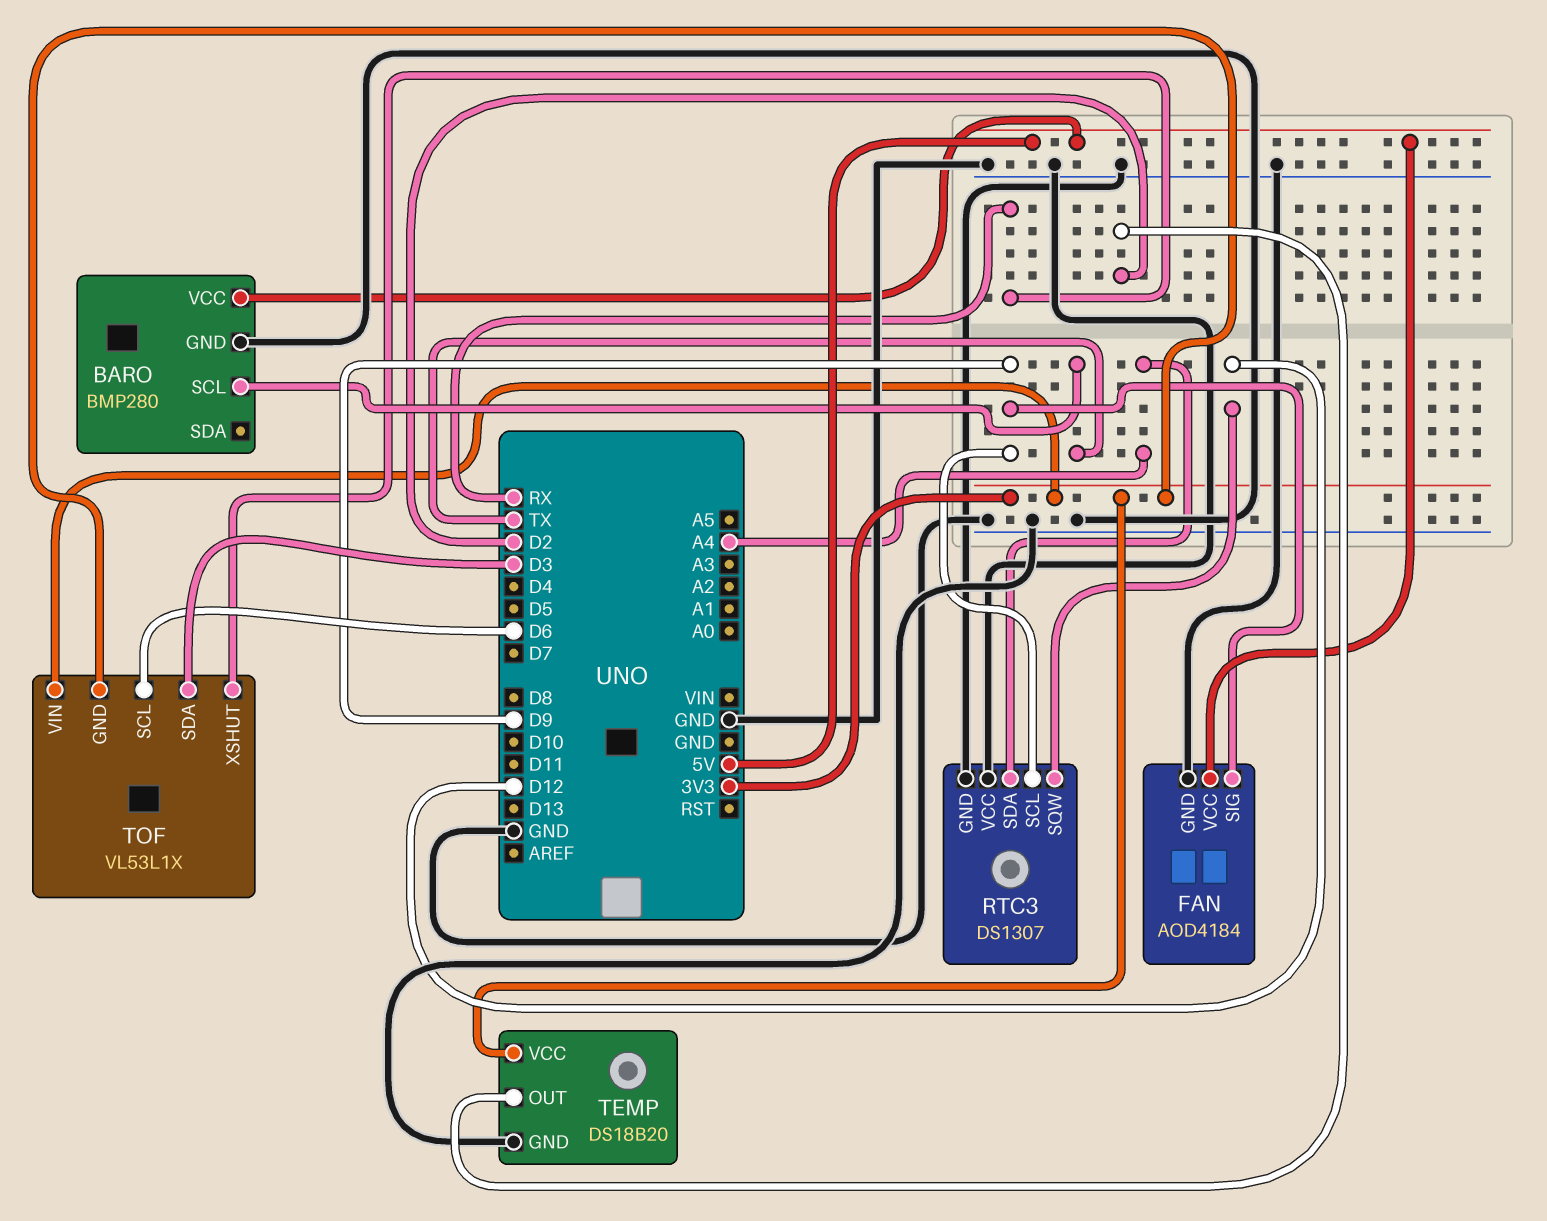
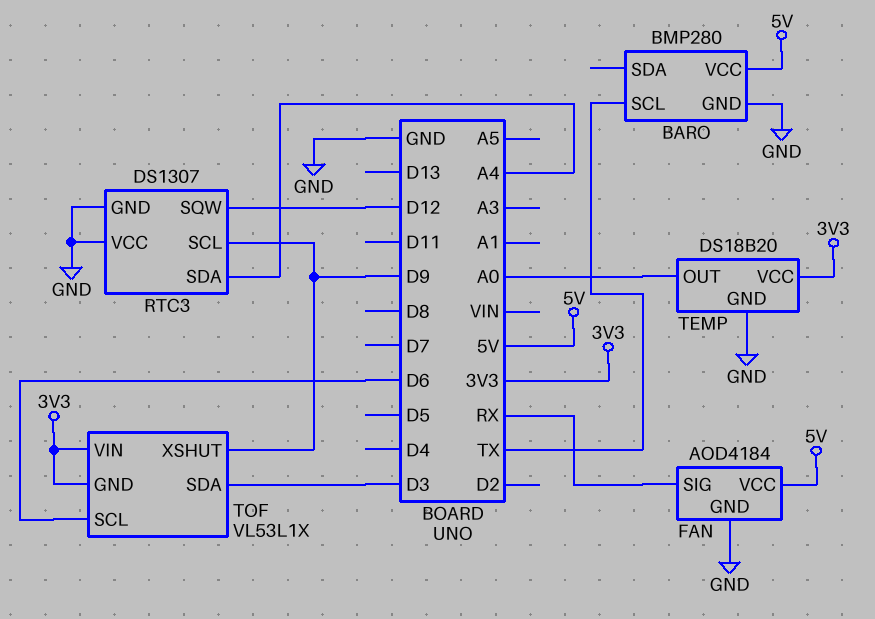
FAN pin SIG: D9 -> RX
TEMP pin OUT: D2 -> A0
TOF pin XSHUT: RX -> D9

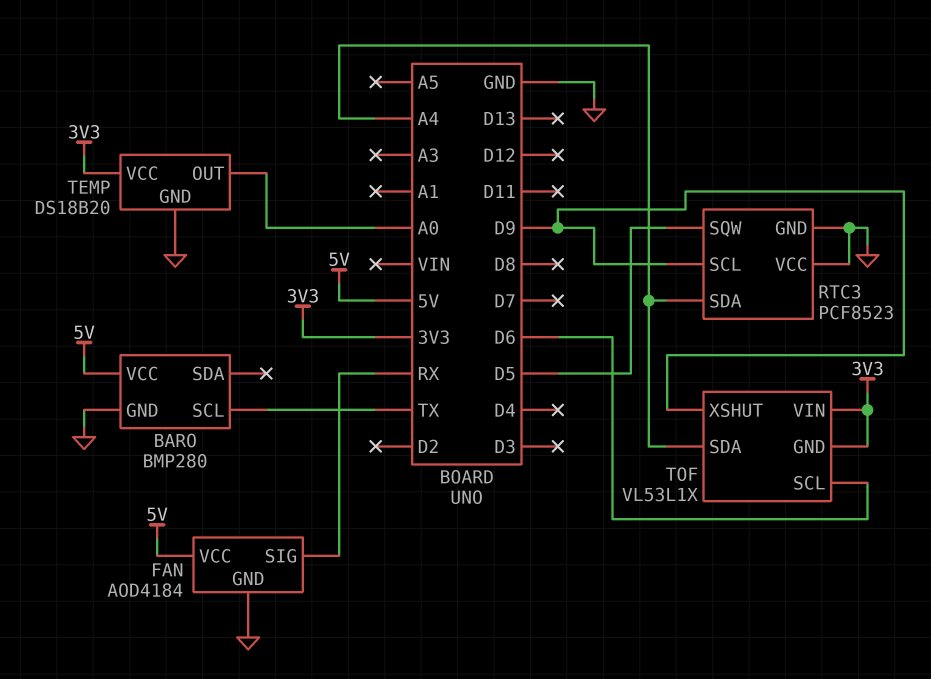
RTC3: DS1307 -> PCF8523
RTC3 pin SQW: D12 -> D5
TOF pin SDA: D3 -> A4

